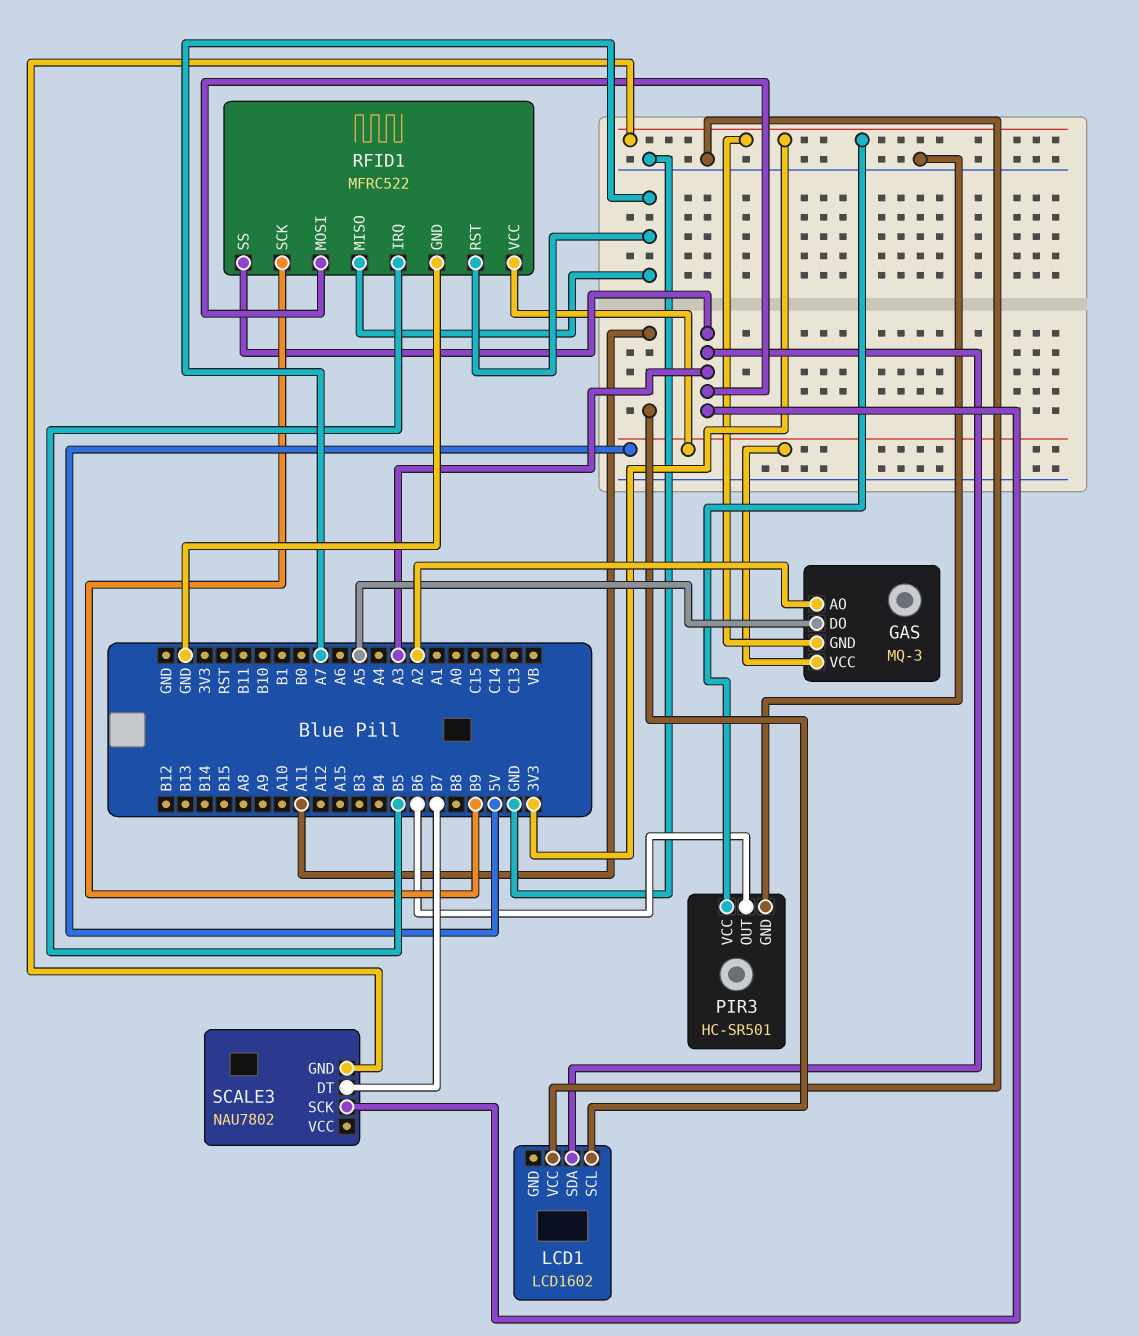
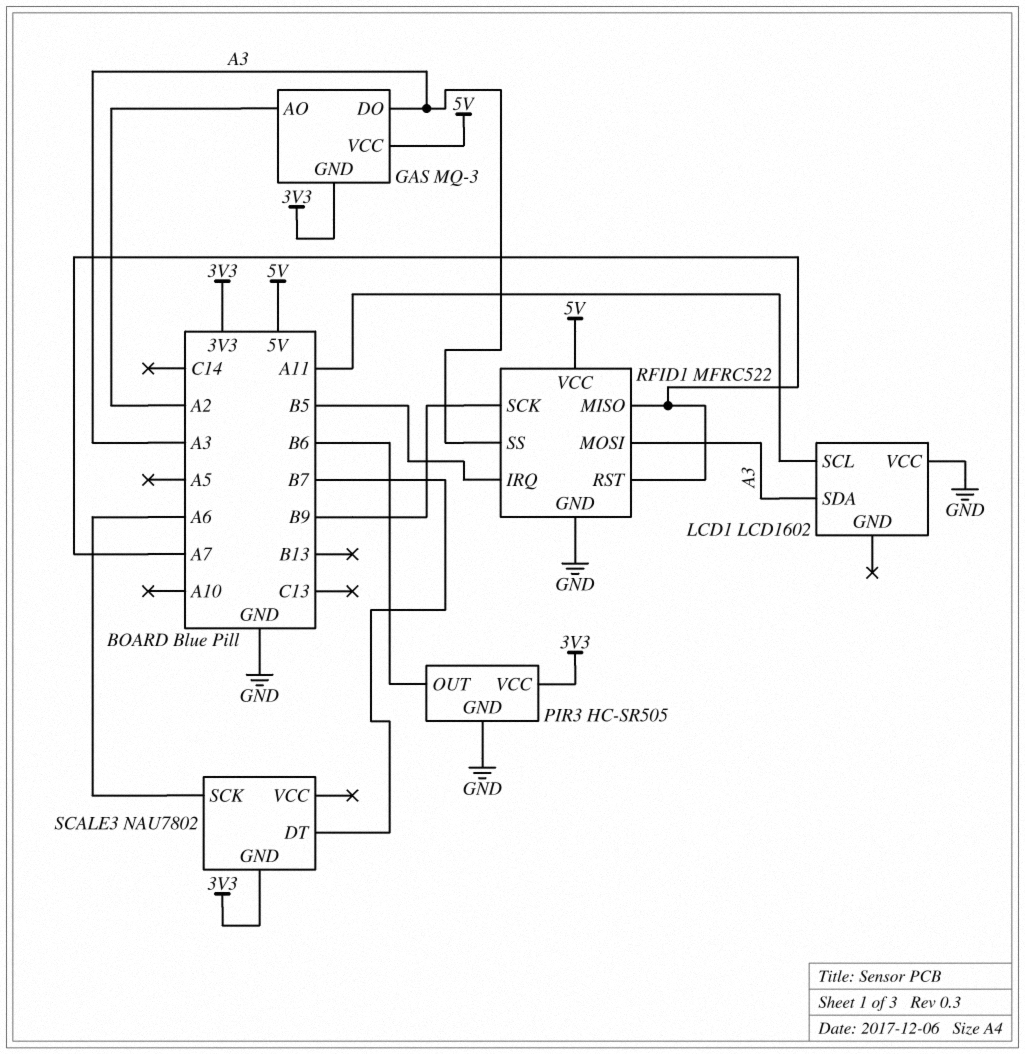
GAS pin DO: A5 -> A3
PIR3: HC-SR501 -> HC-SR505
SCALE3 pin SCK: A3 -> A6

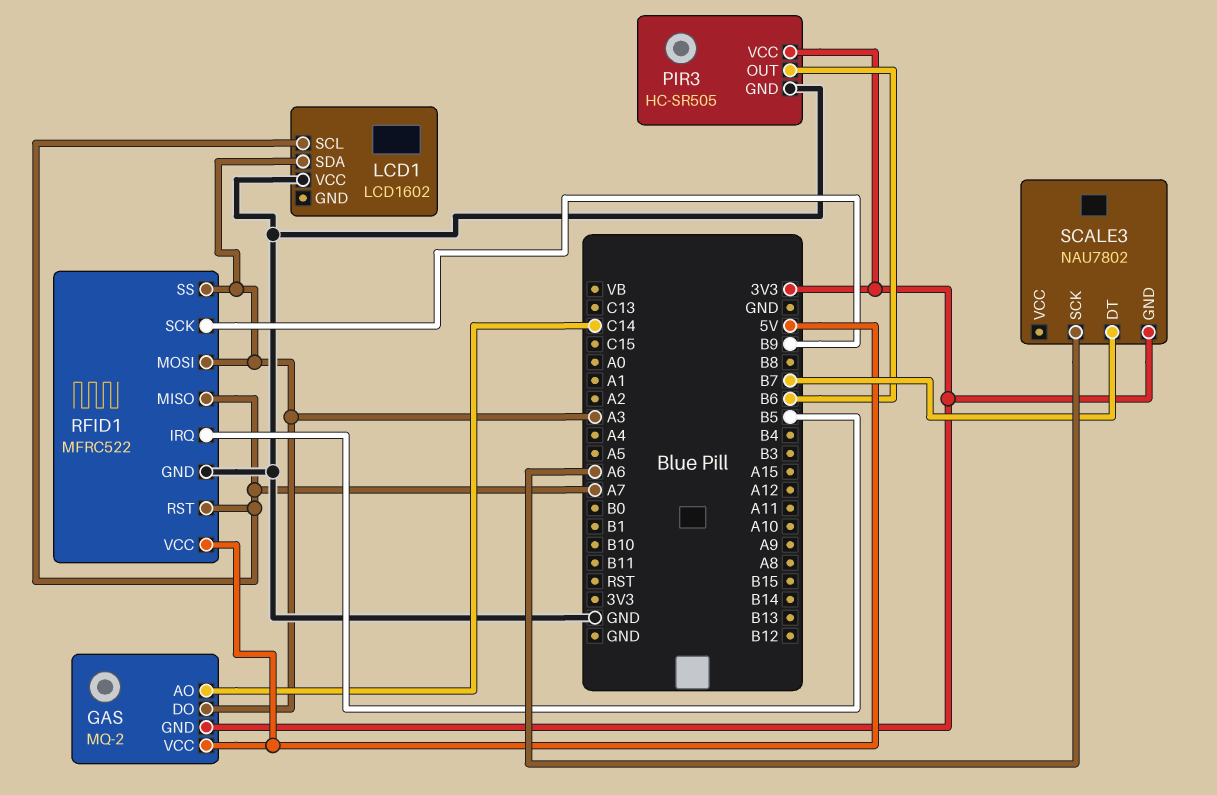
GAS: MQ-3 -> MQ-2
GAS pin AO: A2 -> C14
LCD1 pin SCL: A11 -> A7

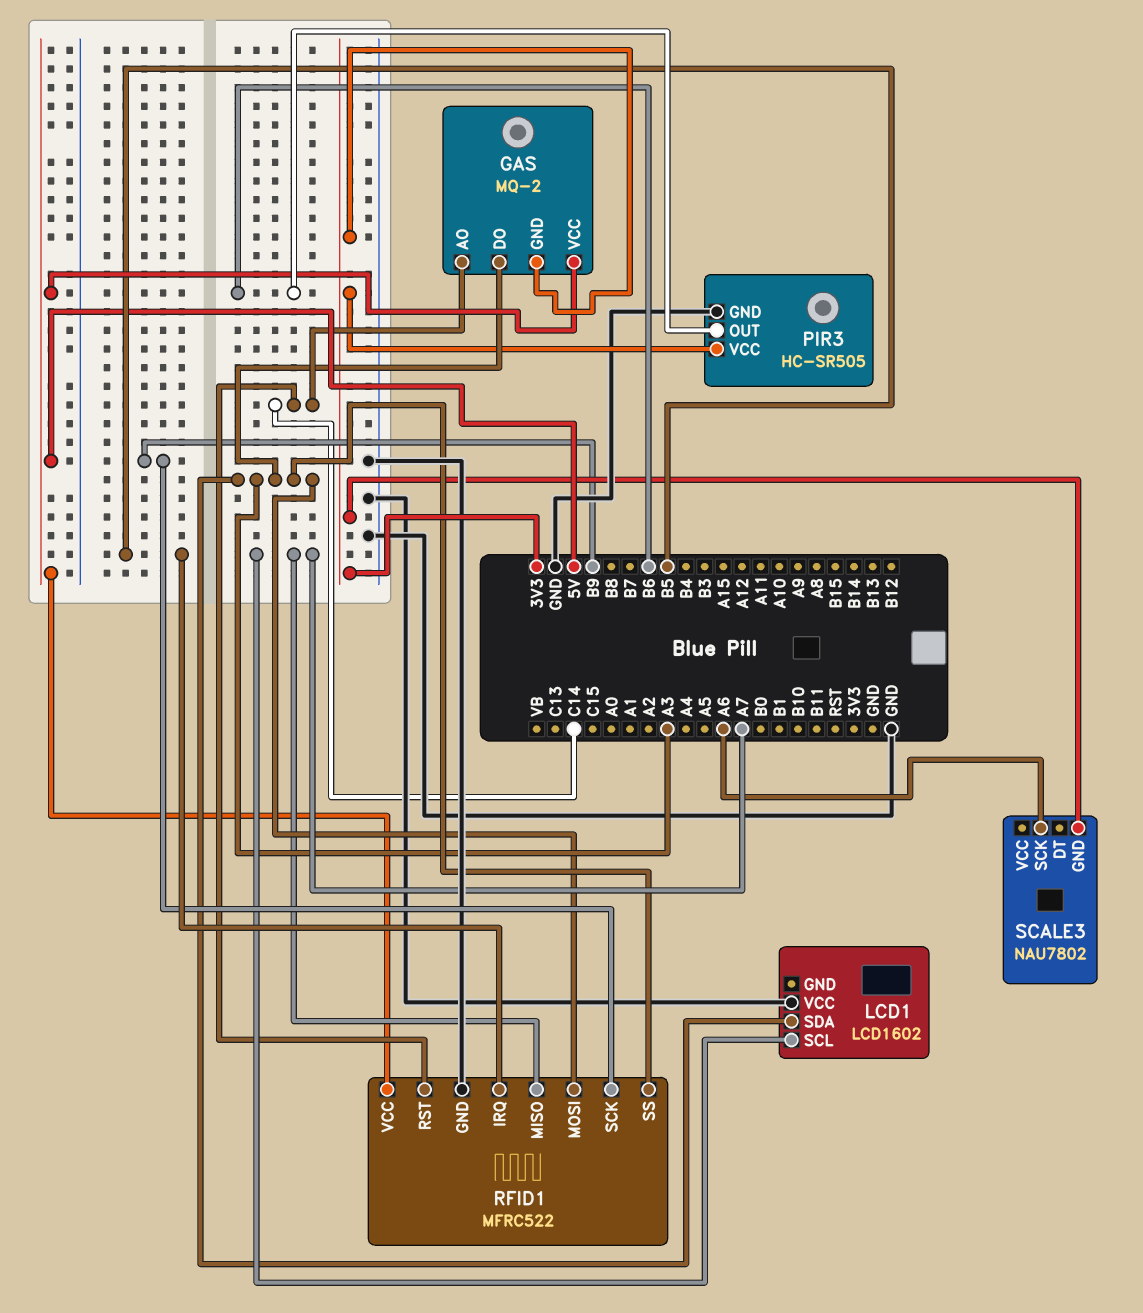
RFID1 pin RST: A7 -> C14
SCALE3 pin DT: B7 -> none

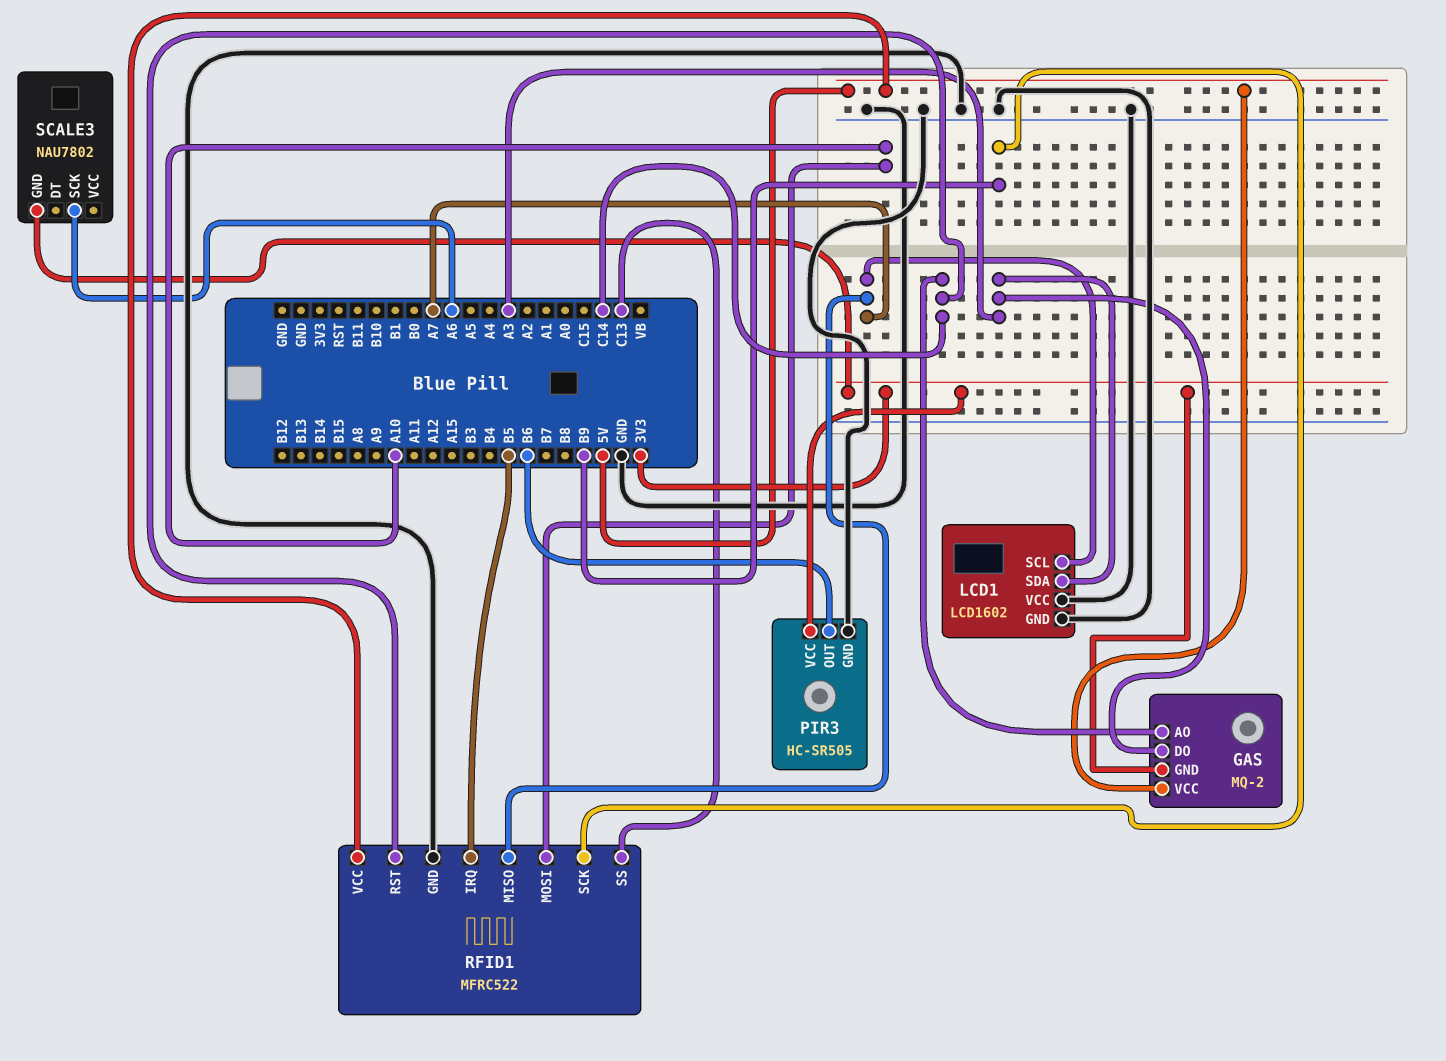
LCD1 pin GND: none -> GND
RFID1 pin MOSI: A3 -> A10
RFID1 pin SS: A3 -> C13

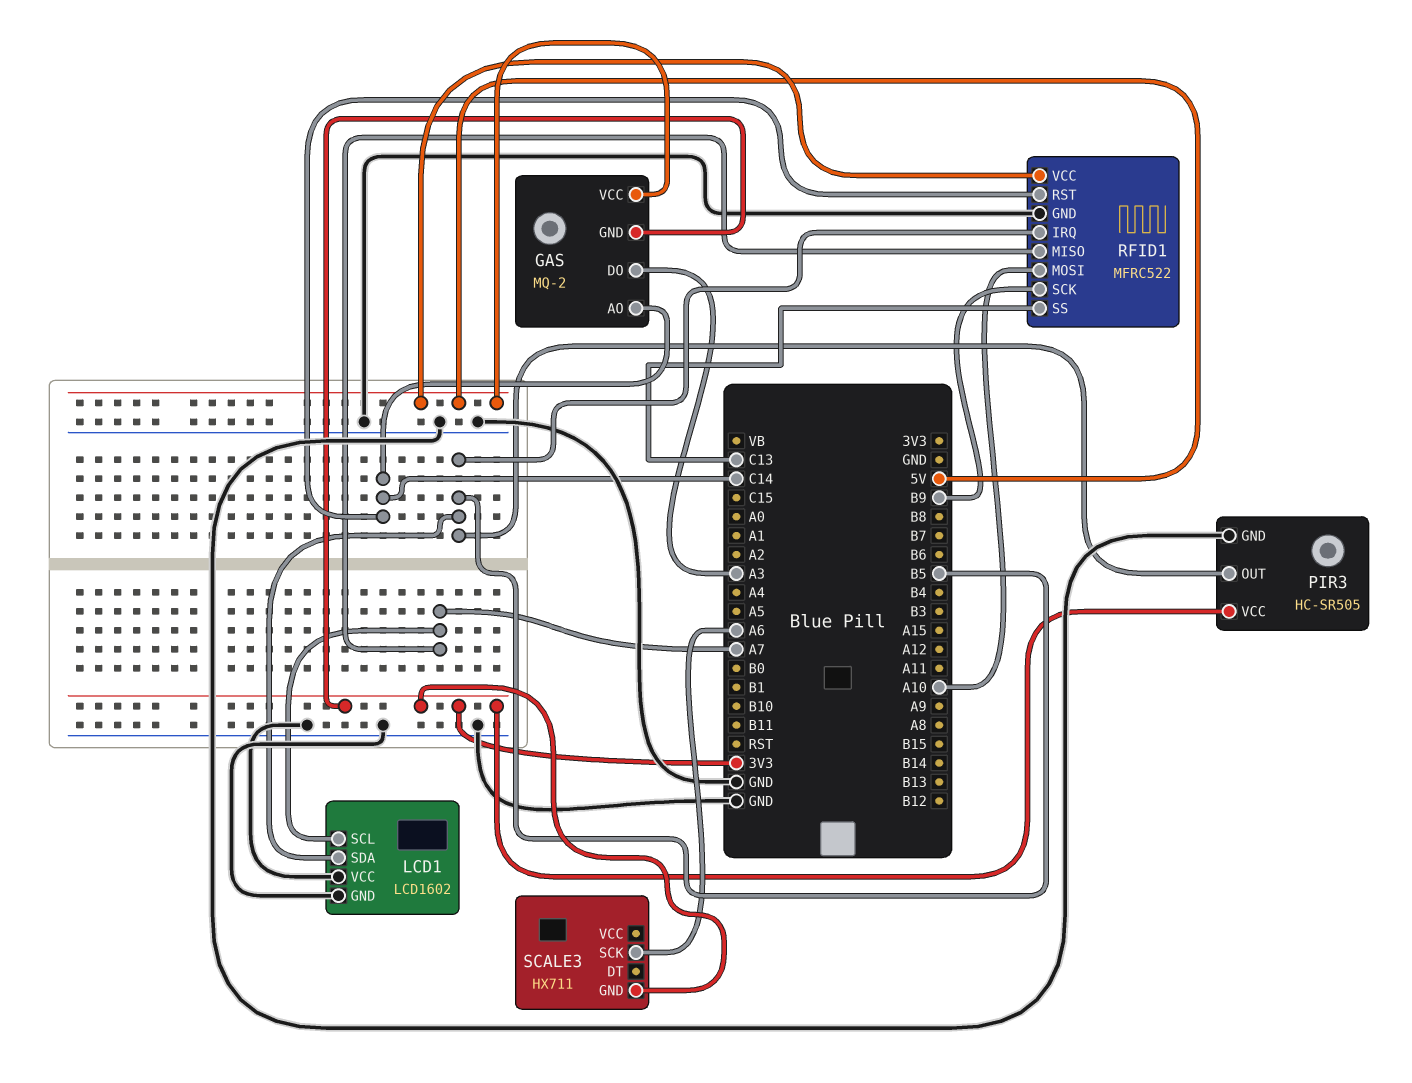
LCD1 pin SDA: A3 -> B5
PIR3 pin OUT: B6 -> B5
SCALE3: NAU7802 -> HX711

